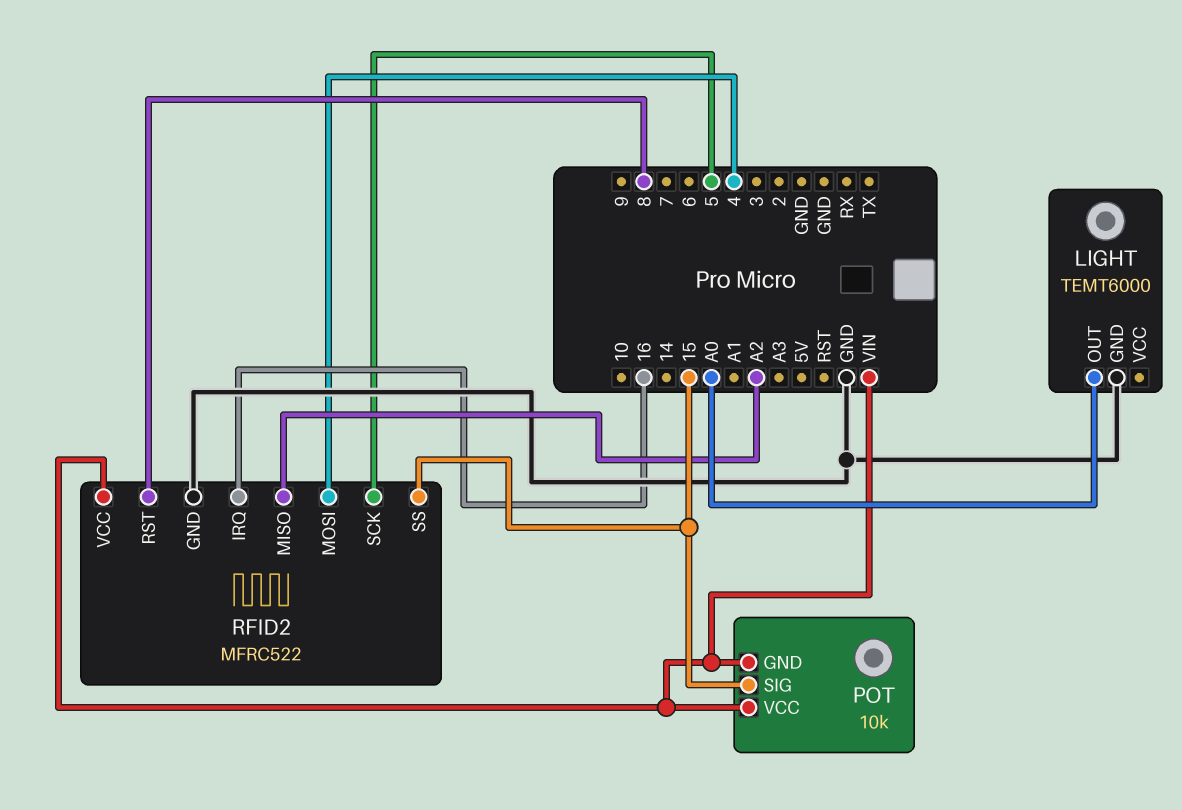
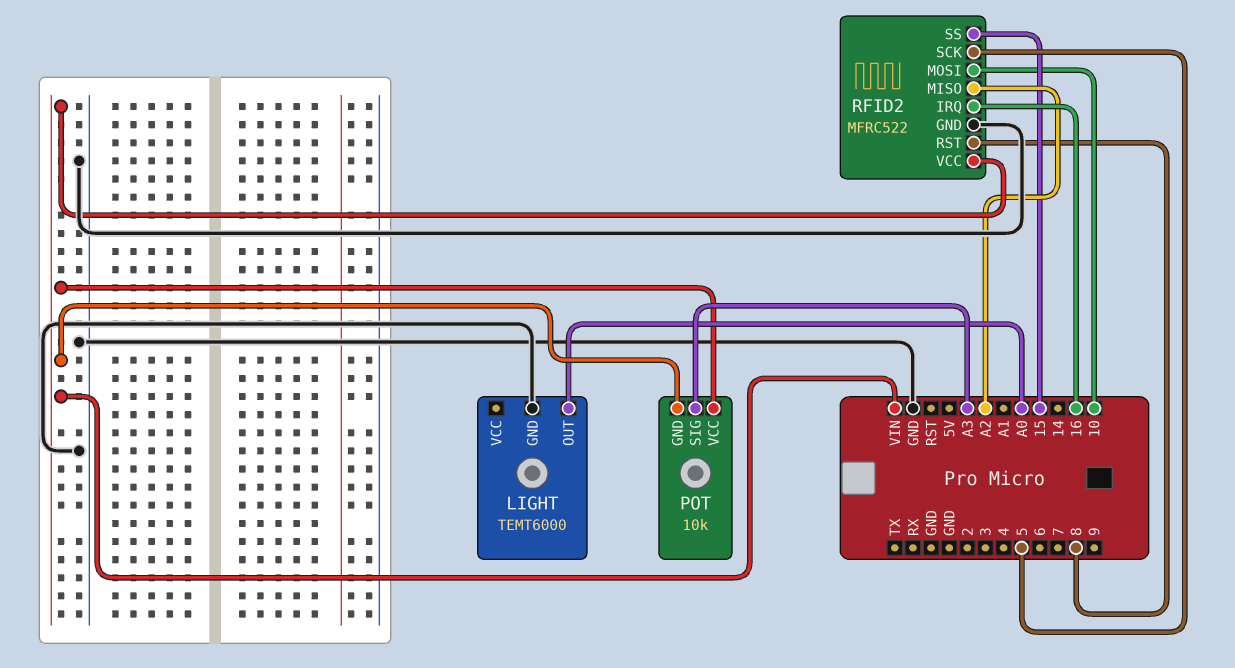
POT pin SIG: 15 -> A3
RFID2 pin MOSI: 4 -> 10

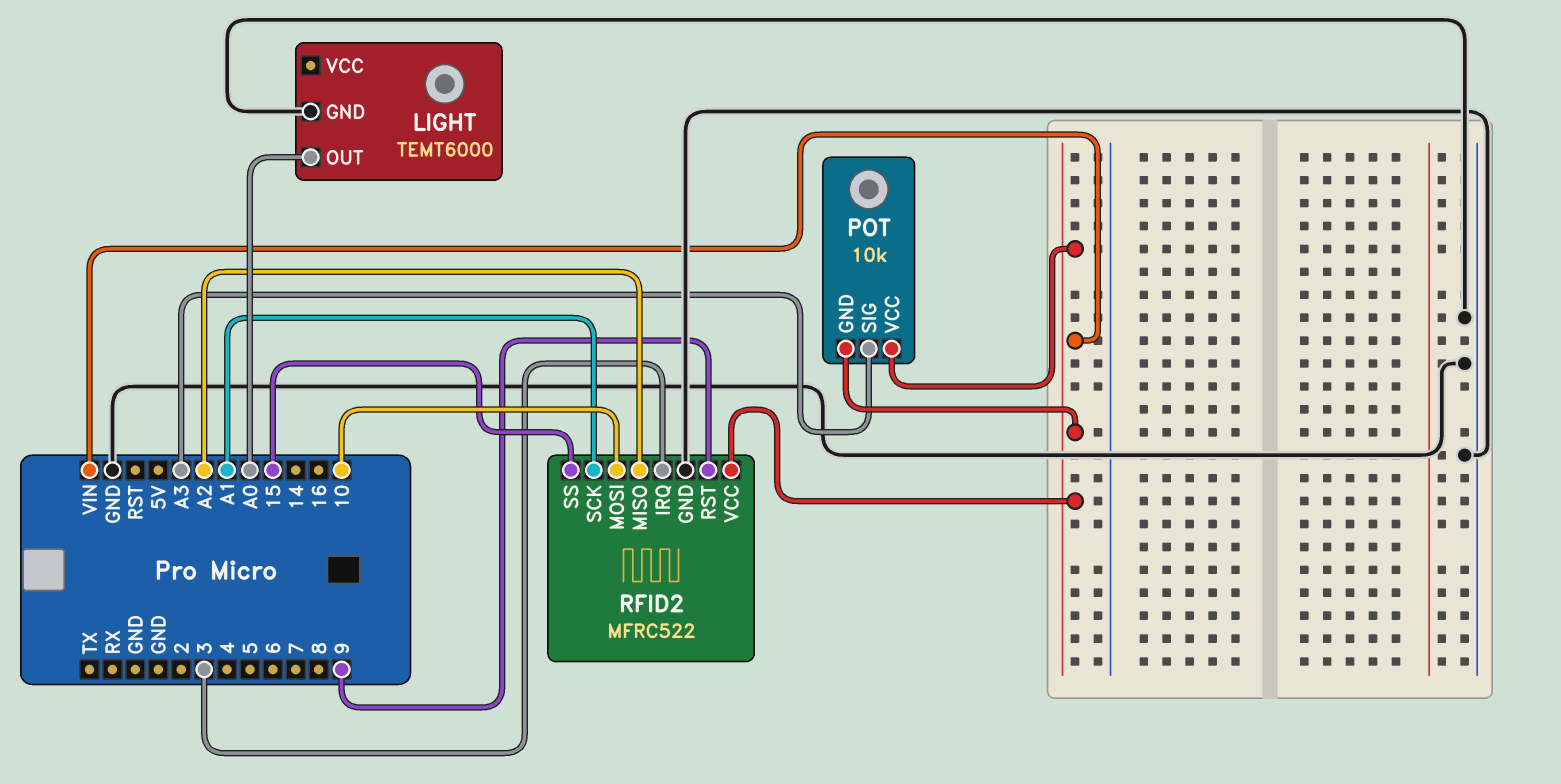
RFID2 pin IRQ: 16 -> 3
RFID2 pin RST: 8 -> 9
RFID2 pin SCK: 5 -> A1

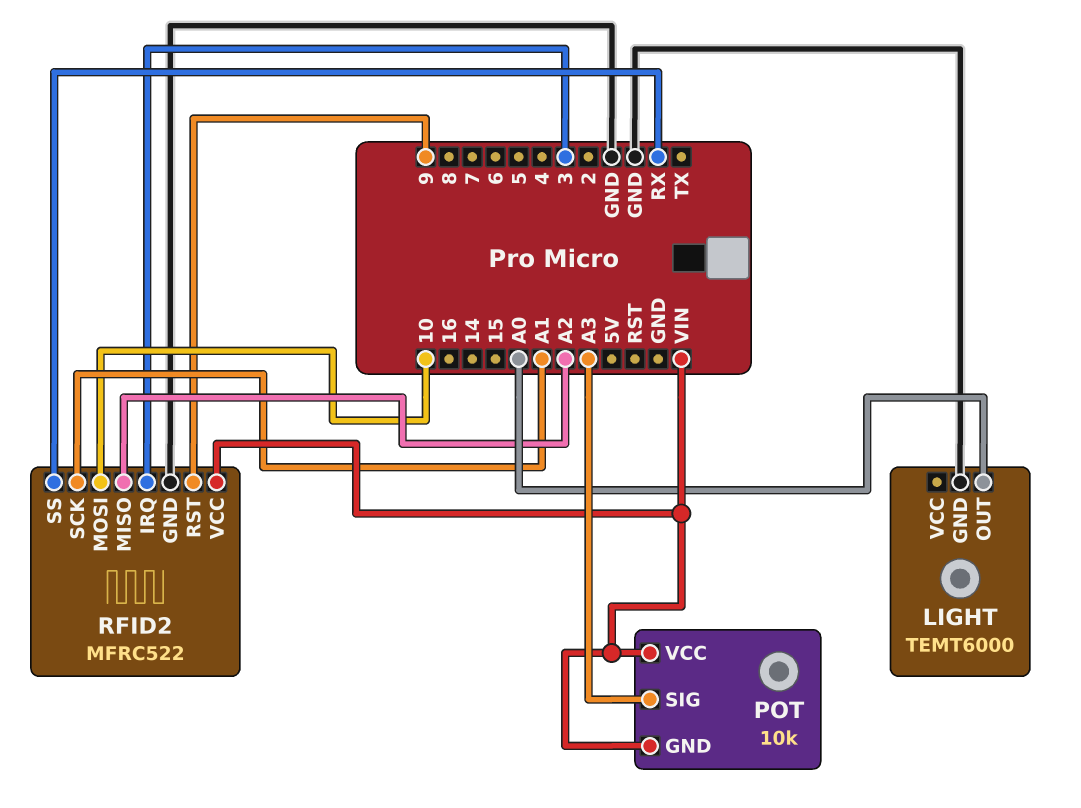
RFID2 pin SS: 15 -> RX

